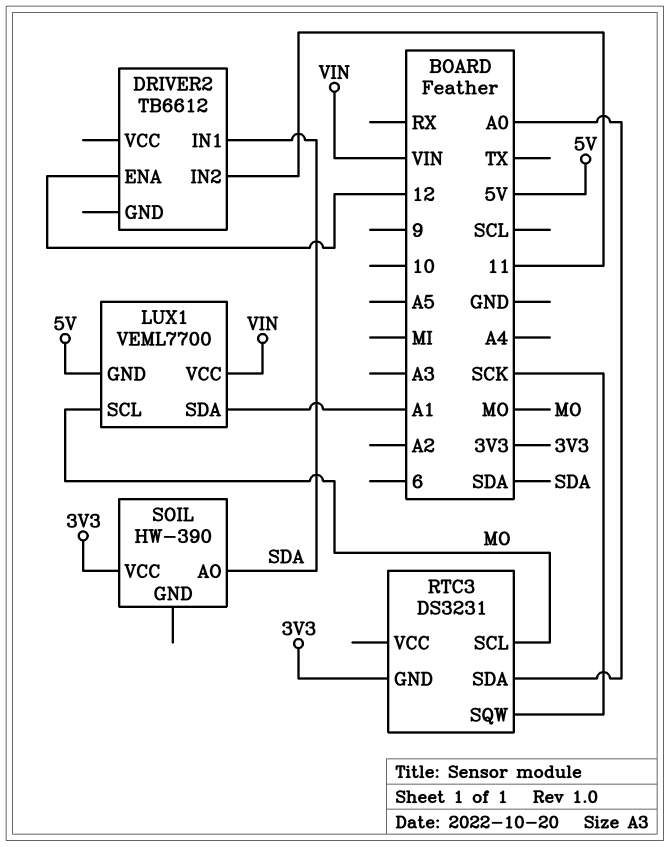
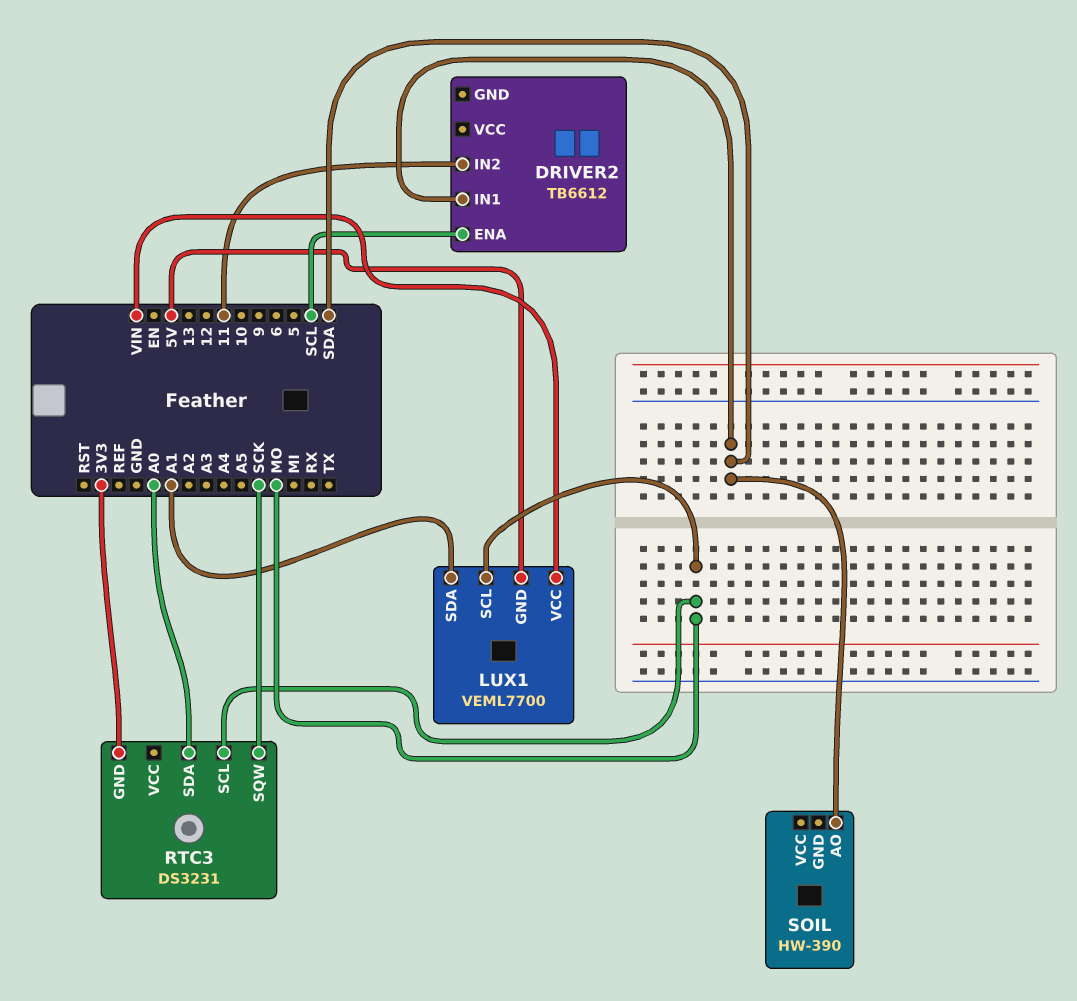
DRIVER2 pin ENA: 12 -> SCL
SOIL pin VCC: 3V3 -> none

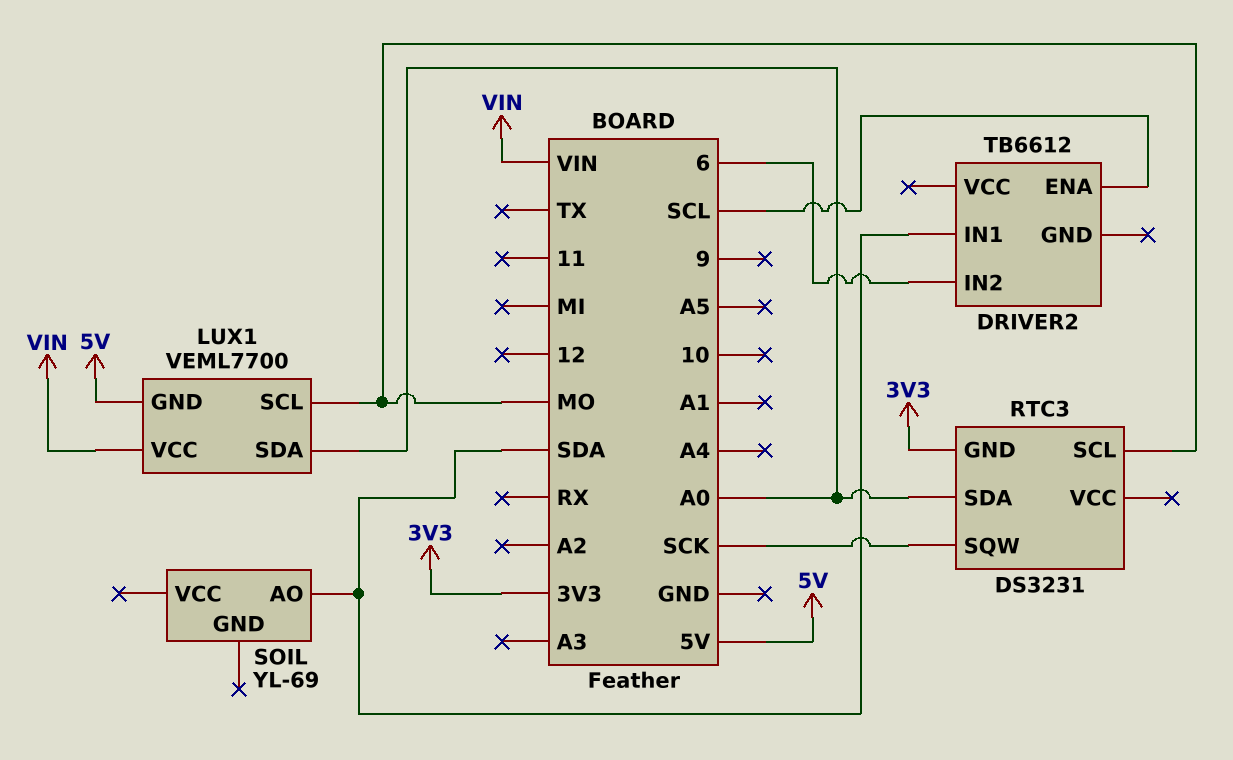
DRIVER2 pin IN2: 11 -> 6
LUX1 pin SDA: A1 -> A0
SOIL: HW-390 -> YL-69

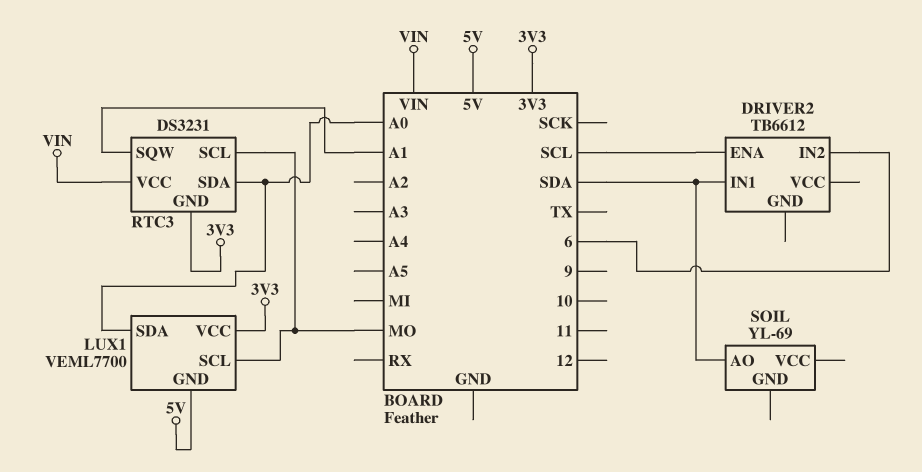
LUX1 pin VCC: VIN -> 3V3
RTC3 pin SQW: SCK -> A1
RTC3 pin VCC: none -> VIN

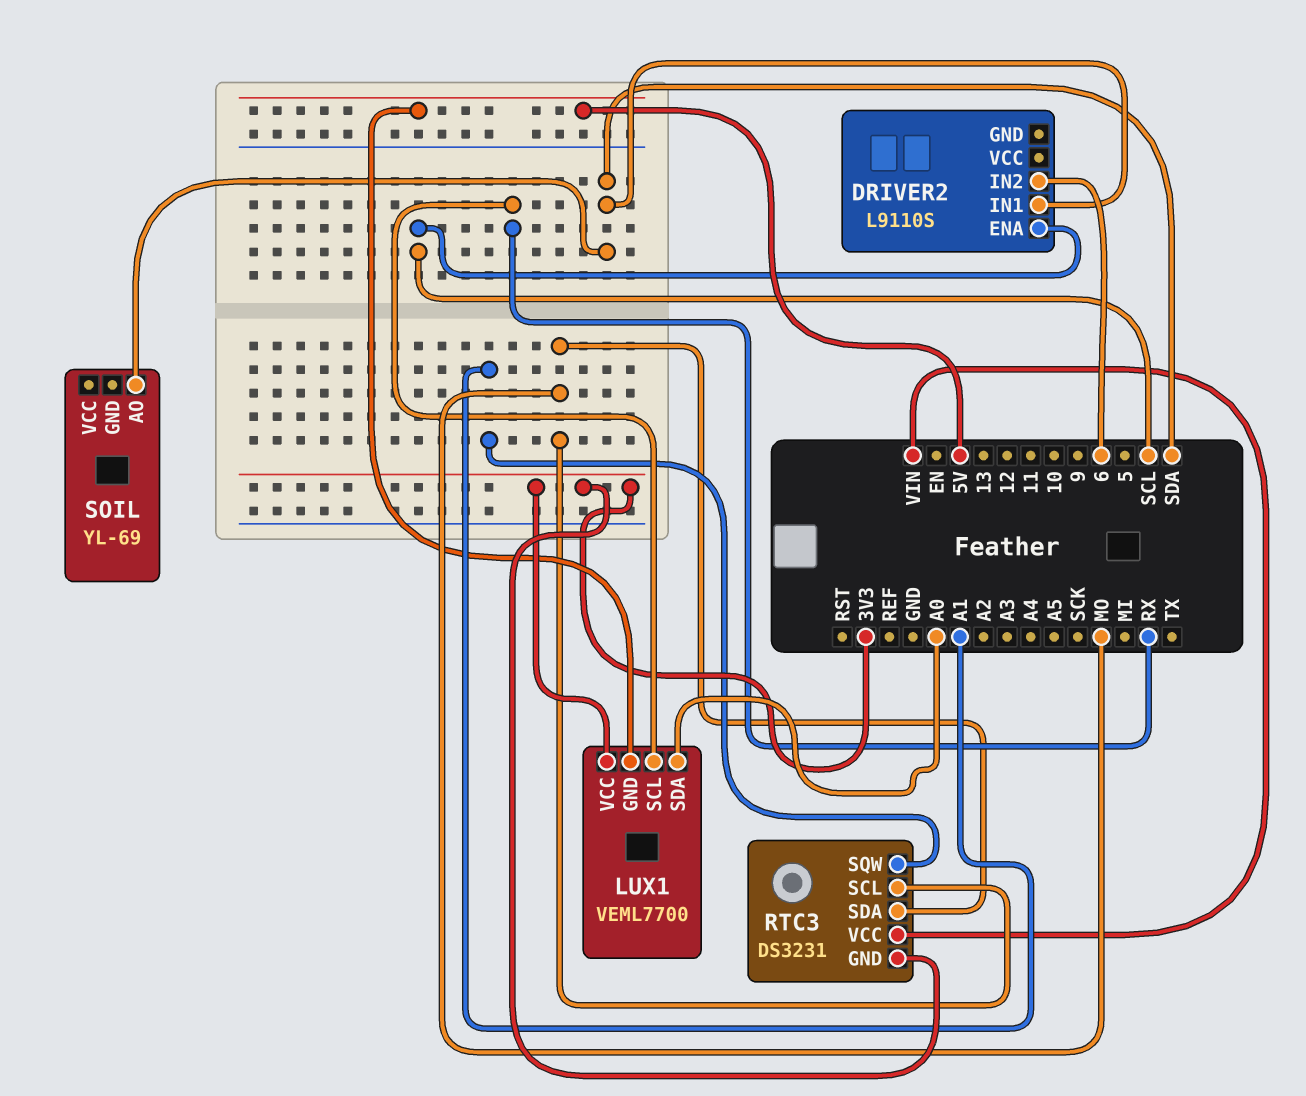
DRIVER2: TB6612 -> L9110S
LUX1 pin SCL: MO -> RX
RTC3 pin SDA: A0 -> MO

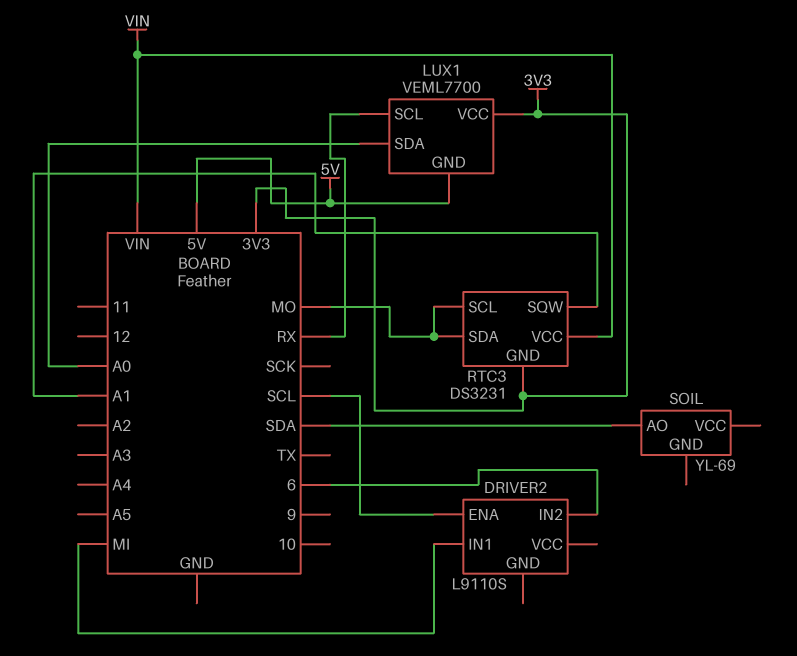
DRIVER2 pin IN1: SDA -> MI

